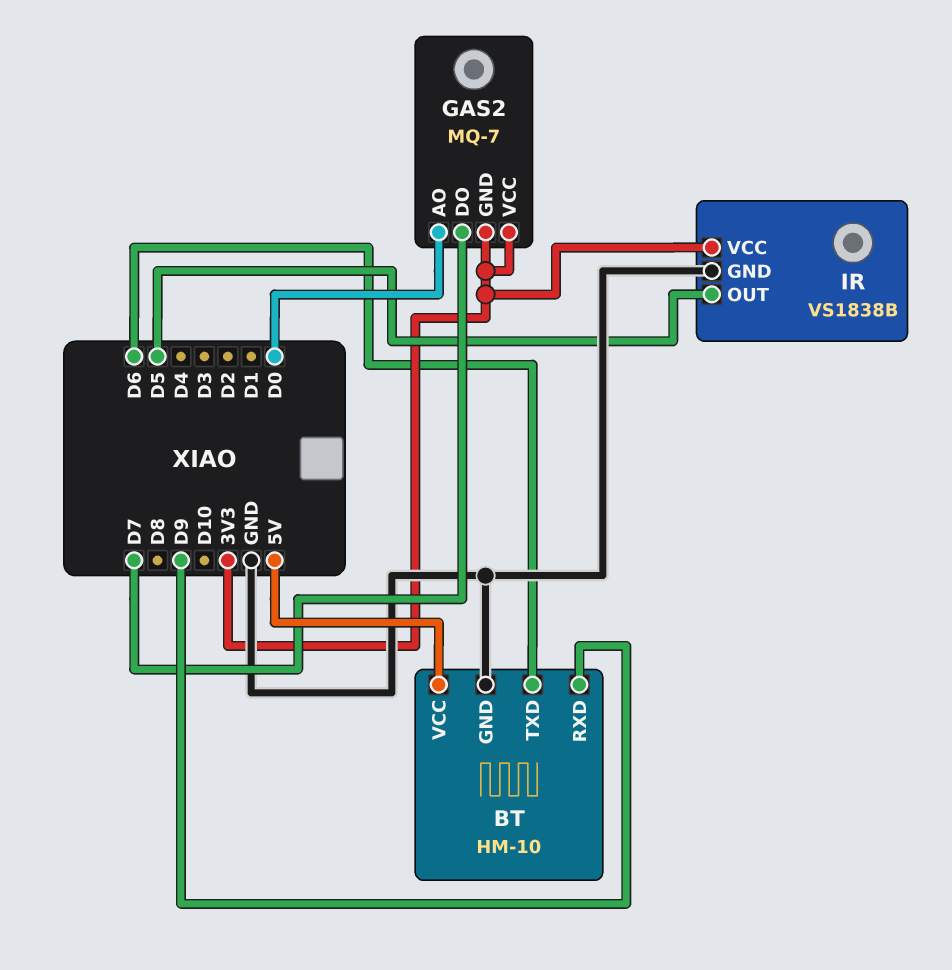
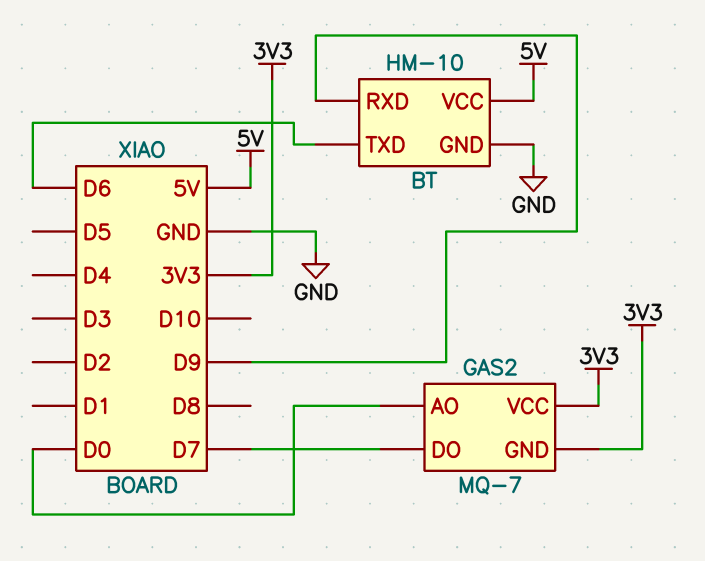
IR: VS1838B -> none
IR pin GND: GND -> none
IR pin OUT: D5 -> none
IR pin VCC: 3V3 -> none

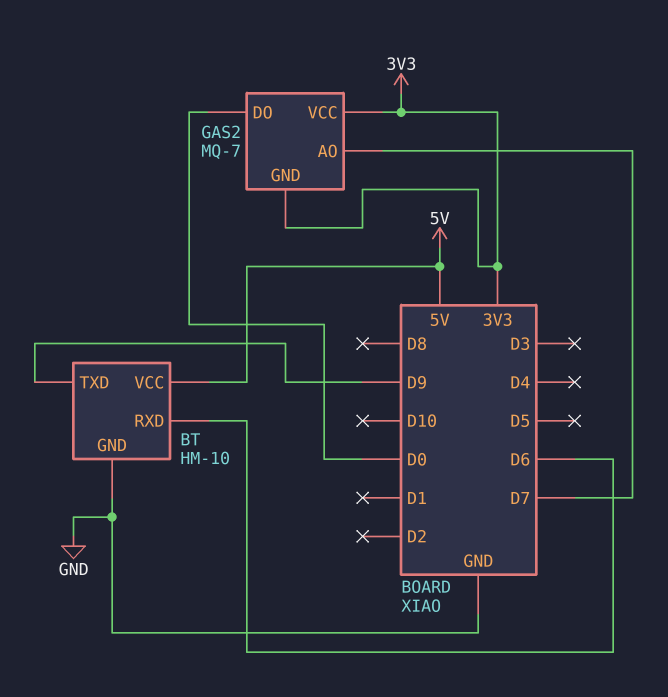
BT pin RXD: D9 -> D6
BT pin TXD: D6 -> D9
GAS2 pin AO: D0 -> D7
GAS2 pin DO: D7 -> D0

